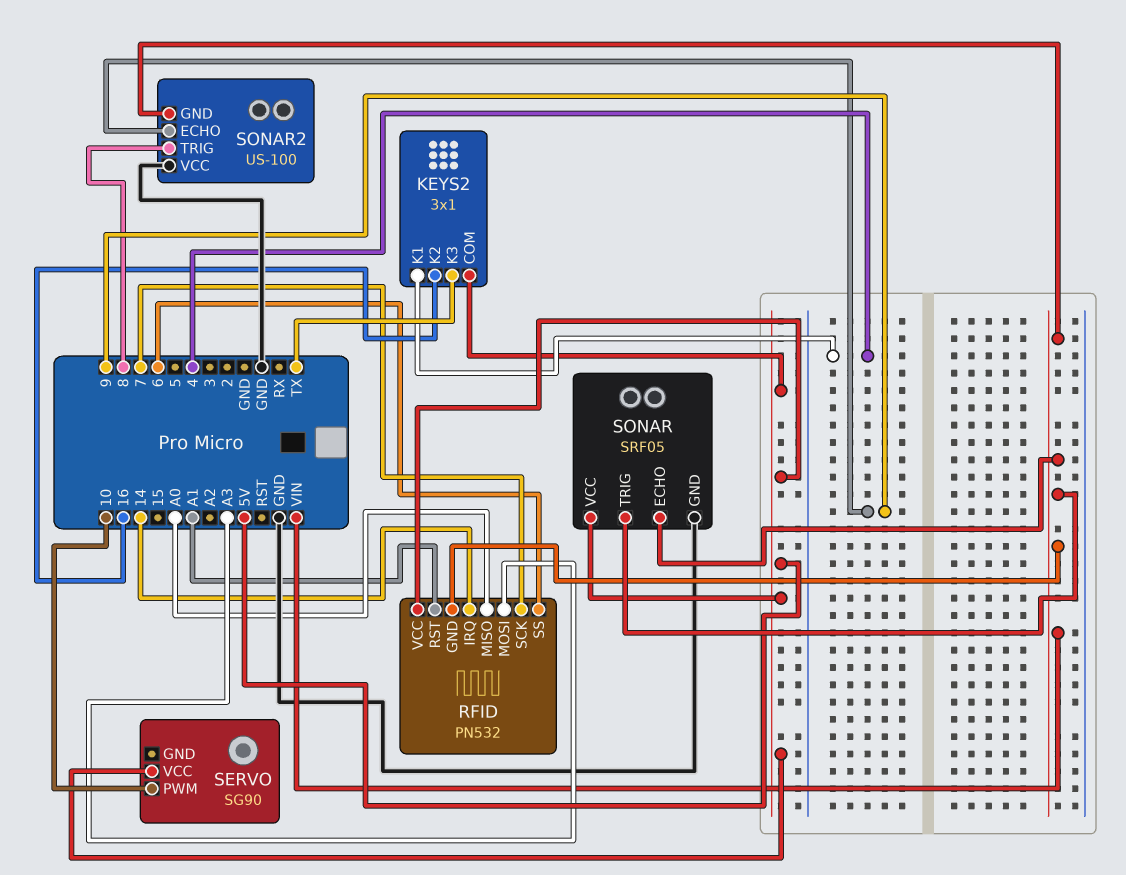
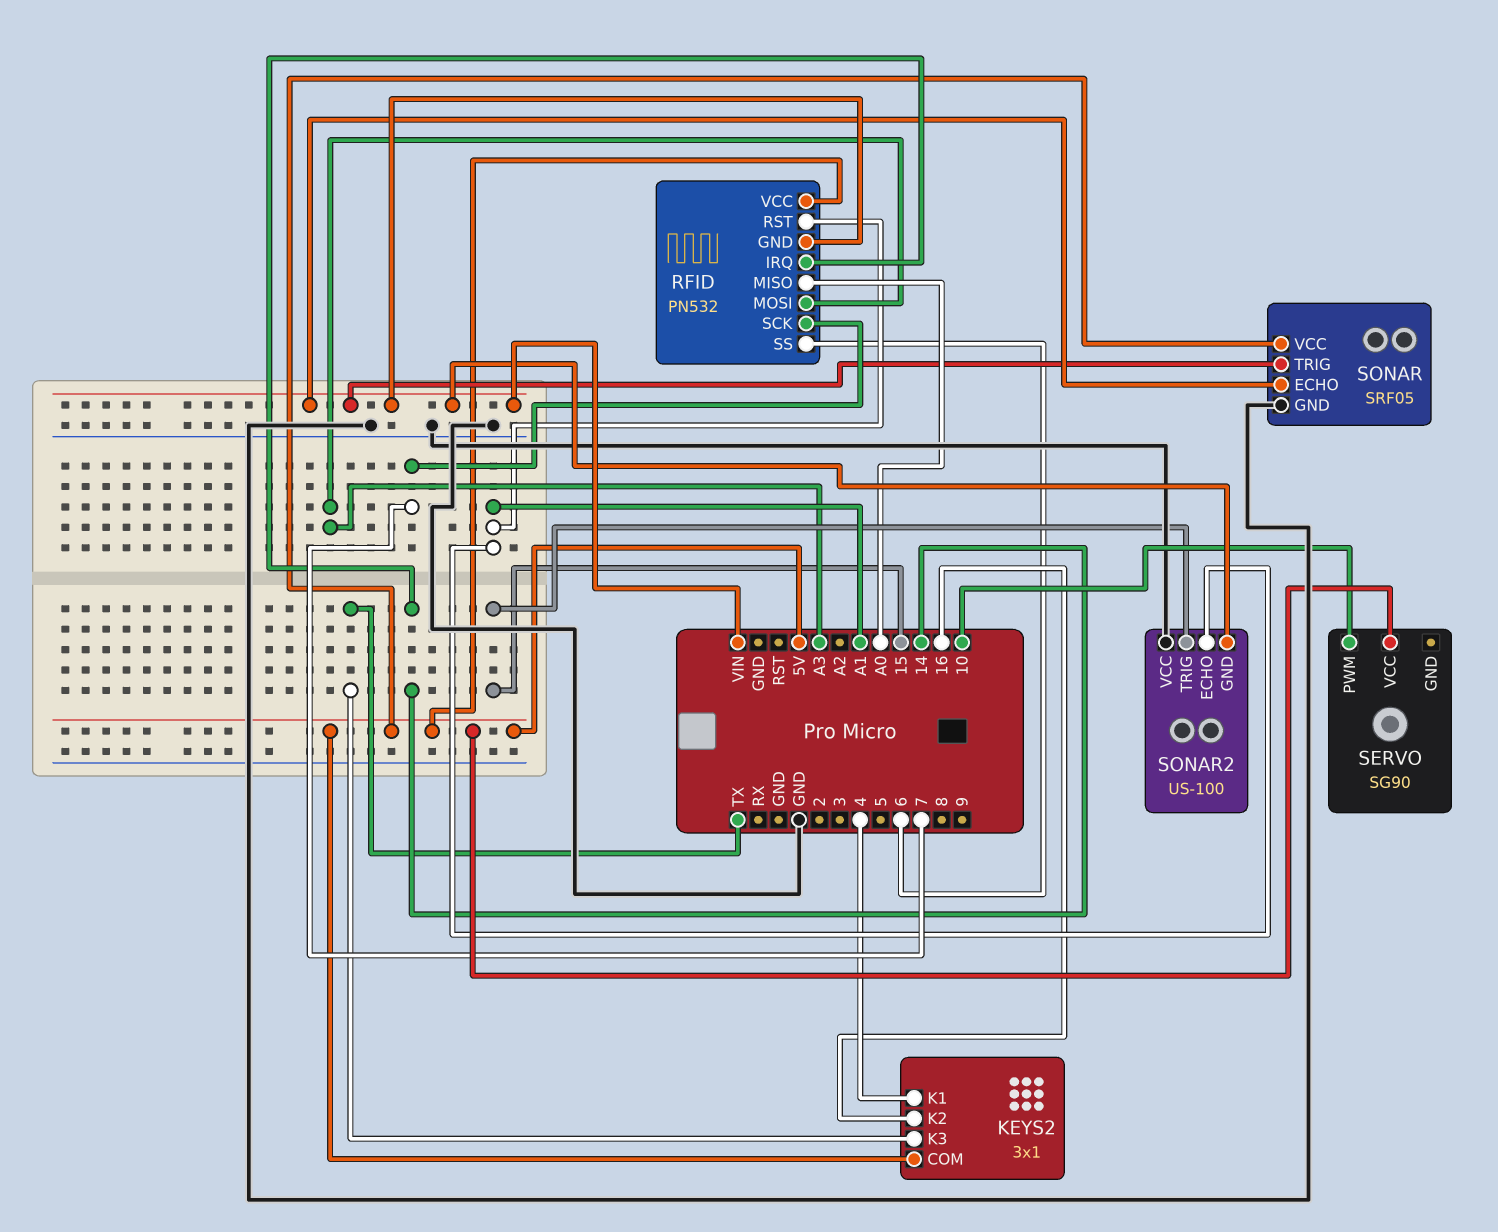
SONAR2 pin ECHO: 9 -> A1
SONAR2 pin TRIG: 8 -> 15

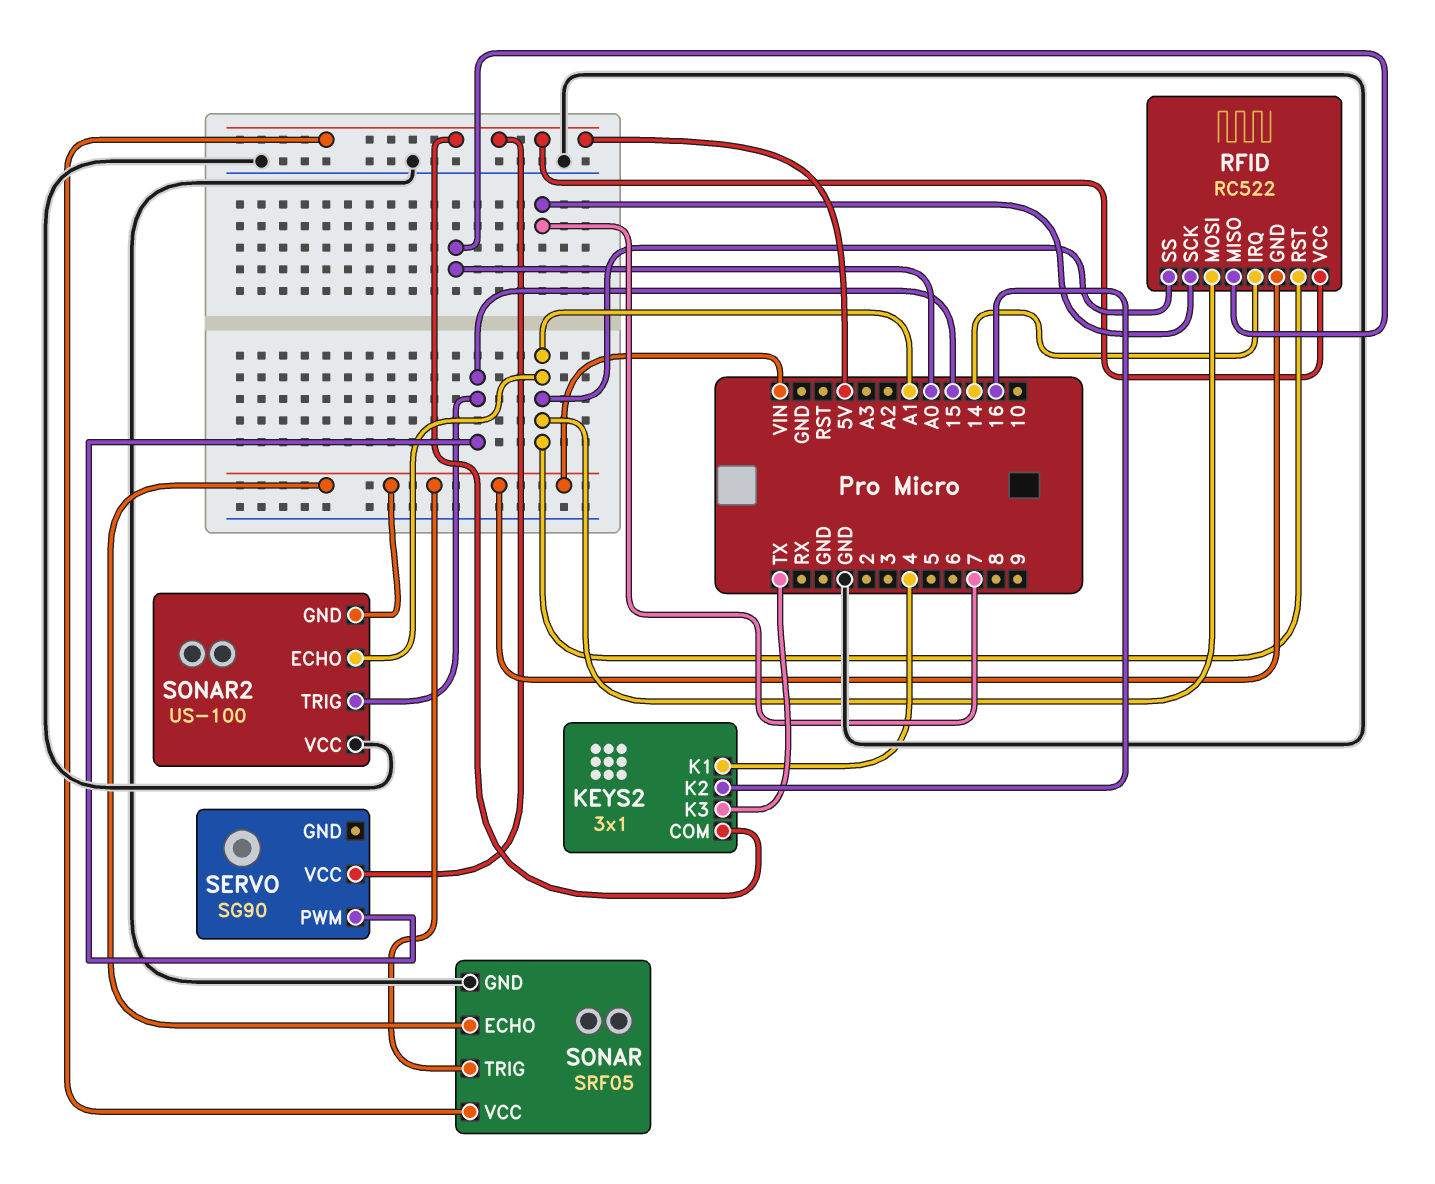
RFID: PN532 -> RC522
RFID pin MOSI: A3 -> A1
RFID pin SS: 6 -> A1
SERVO pin PWM: 10 -> 15

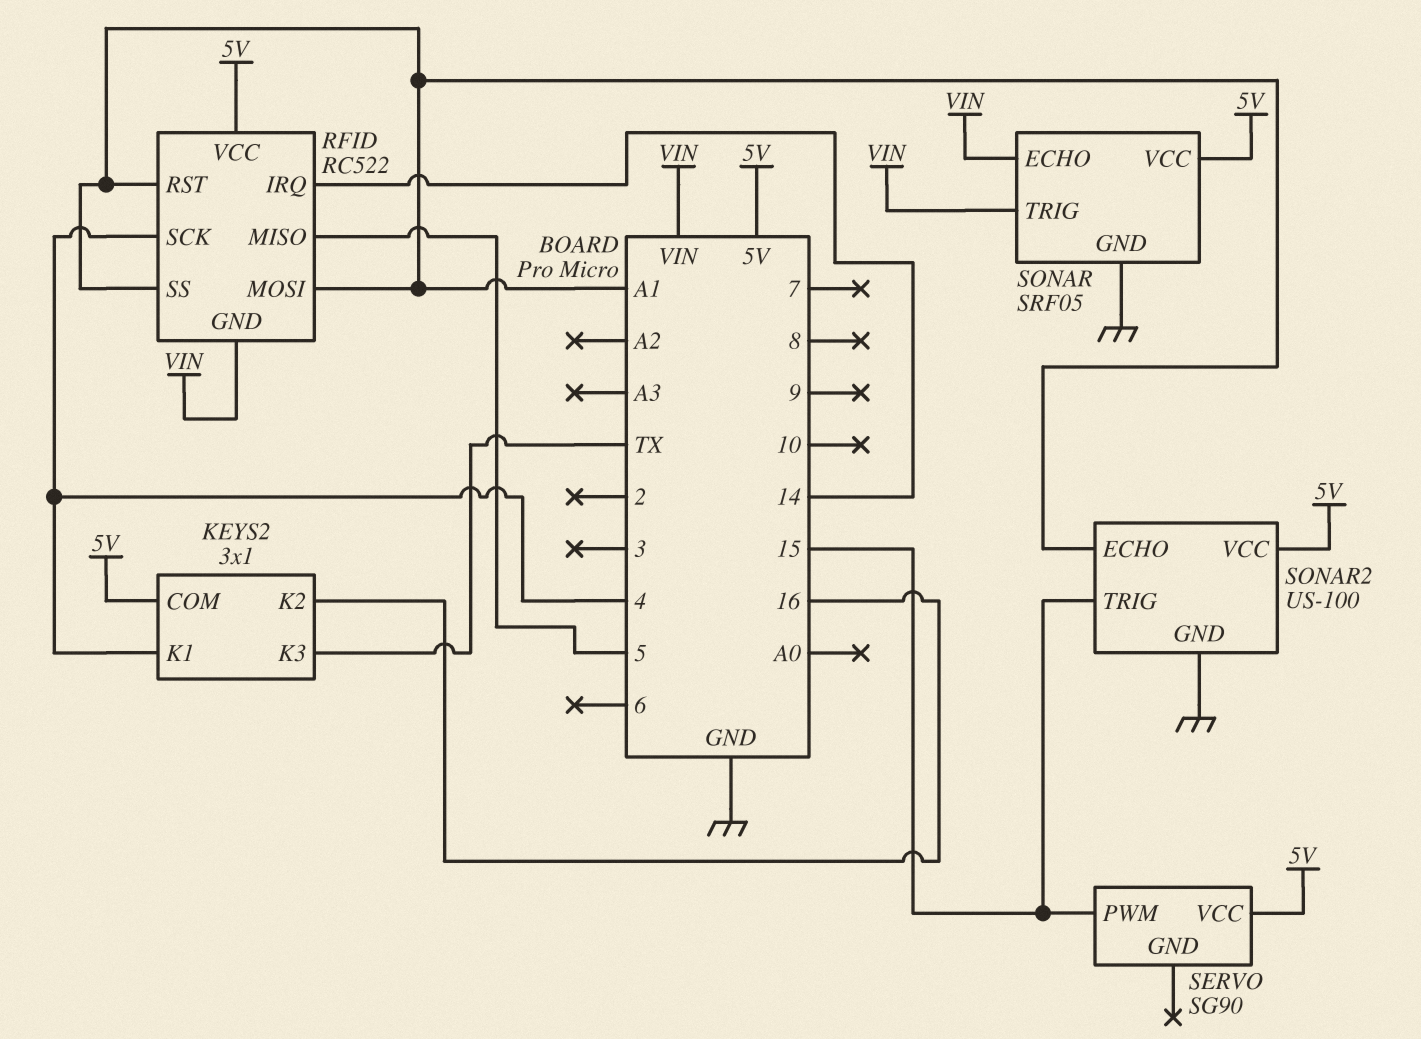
RFID pin MISO: A0 -> 5
RFID pin SCK: 7 -> 4
SONAR2 pin GND: VIN -> GND
SONAR2 pin VCC: GND -> 5V

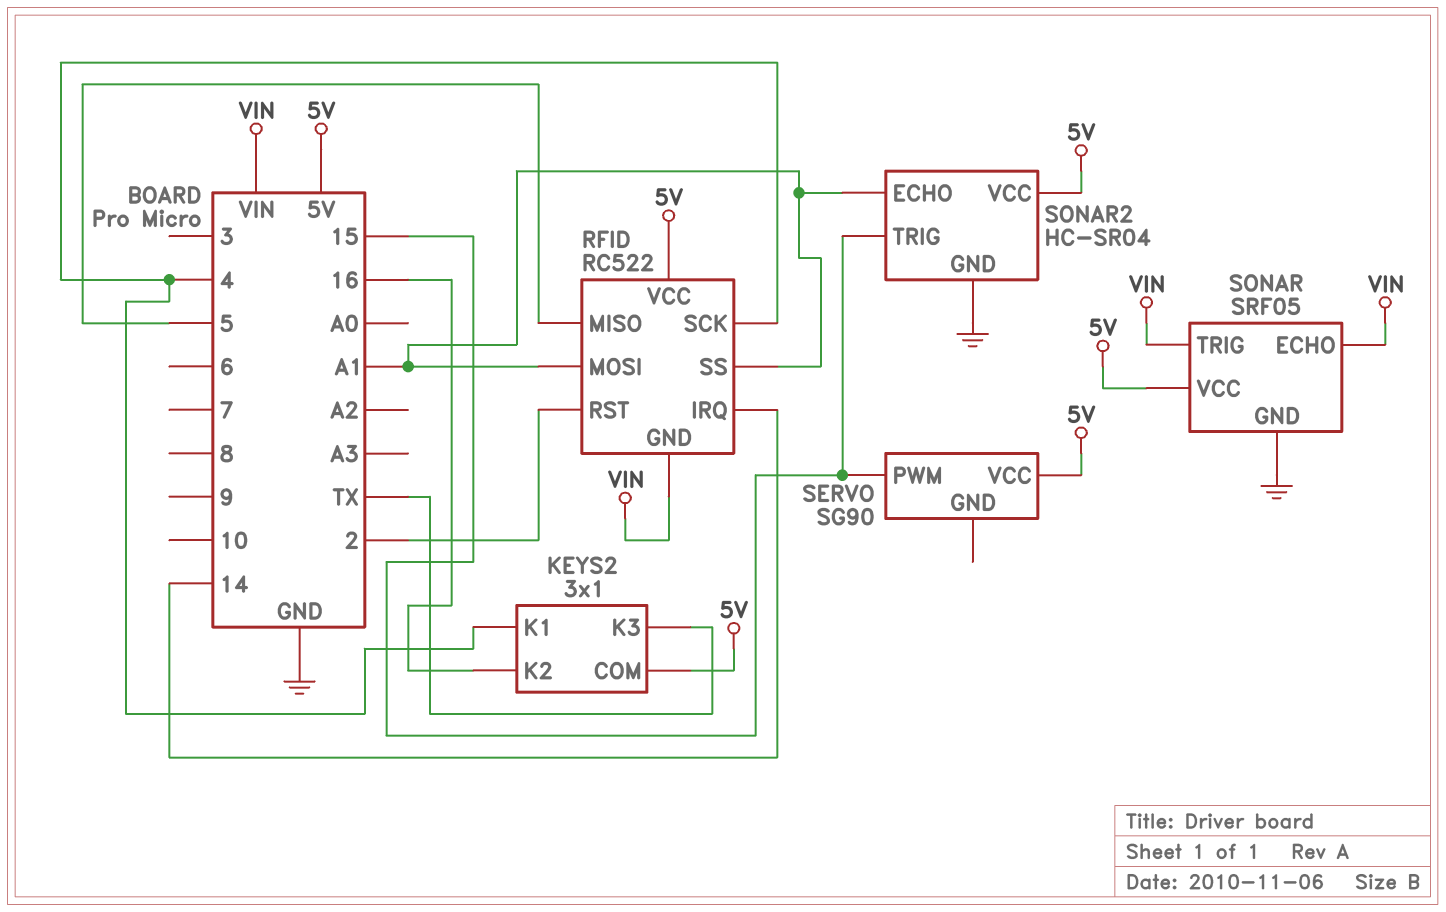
RFID pin RST: A1 -> 2
SONAR2: US-100 -> HC-SR04

